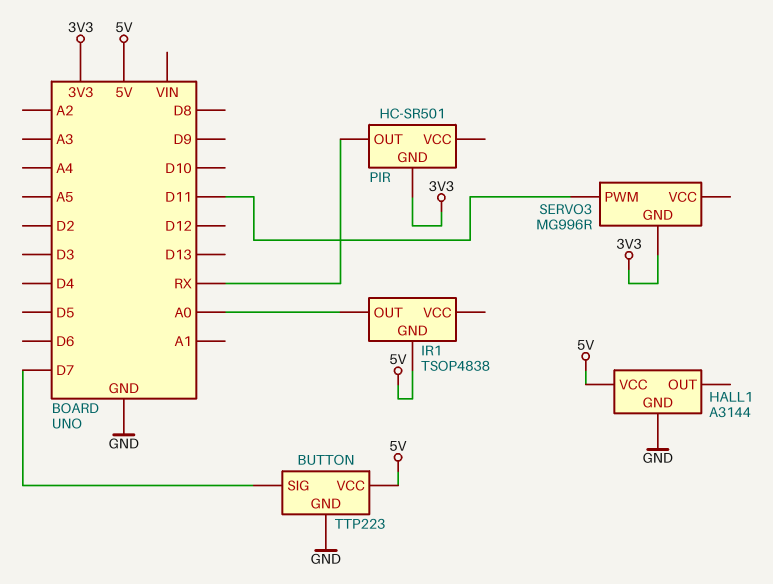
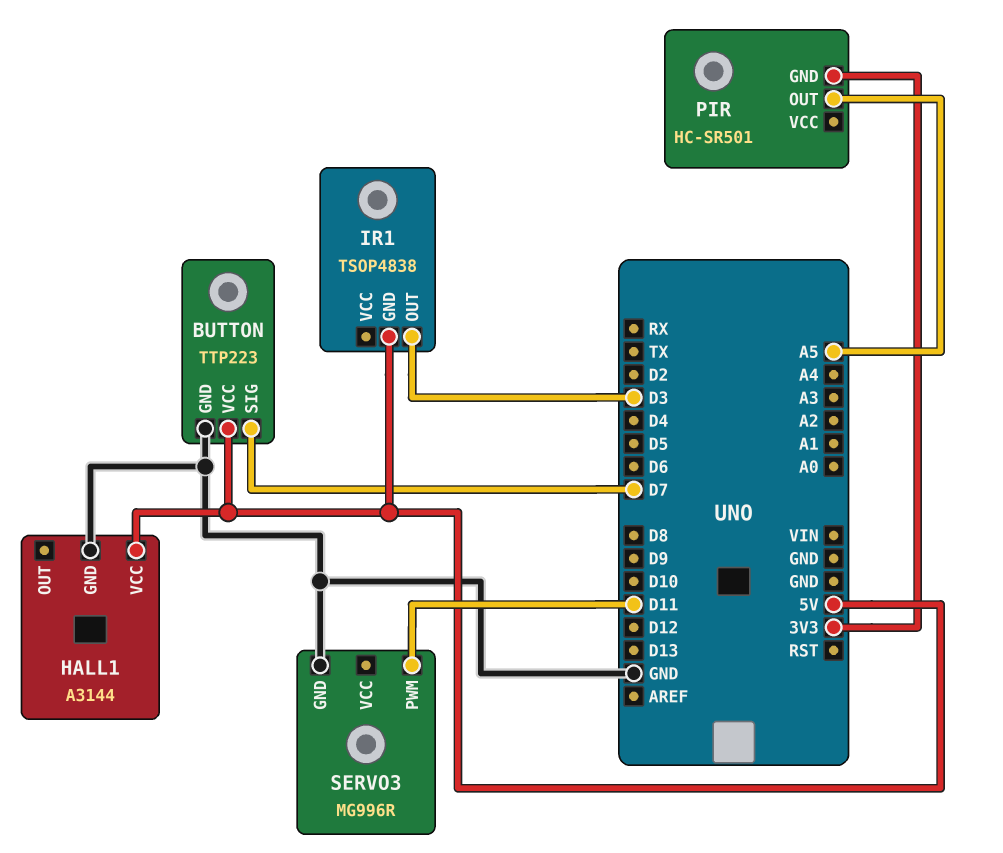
IR1 pin OUT: A0 -> D3
PIR pin OUT: RX -> A5
SERVO3 pin GND: 3V3 -> GND

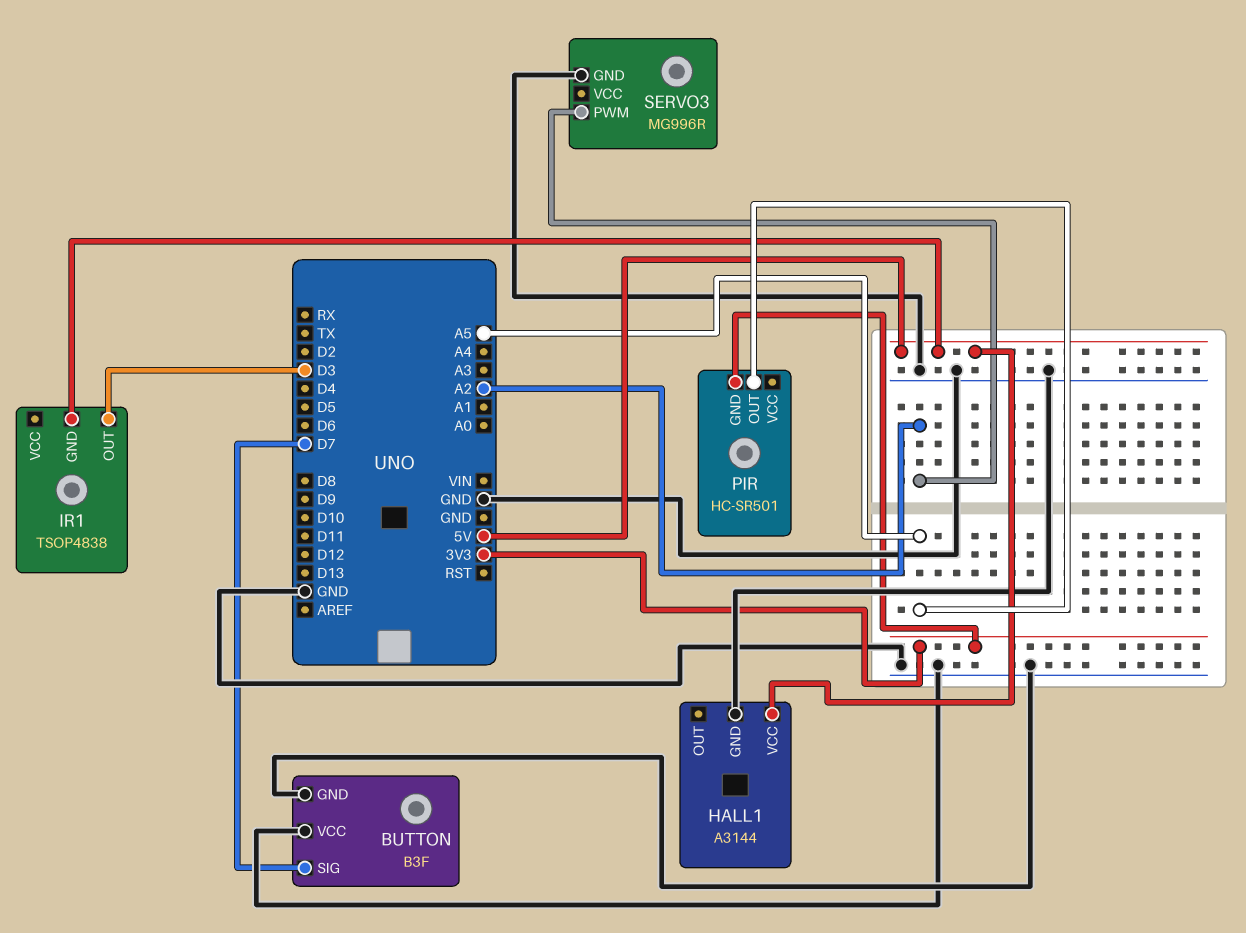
BUTTON: TTP223 -> B3F
BUTTON pin VCC: 5V -> GND
SERVO3 pin PWM: D11 -> A2

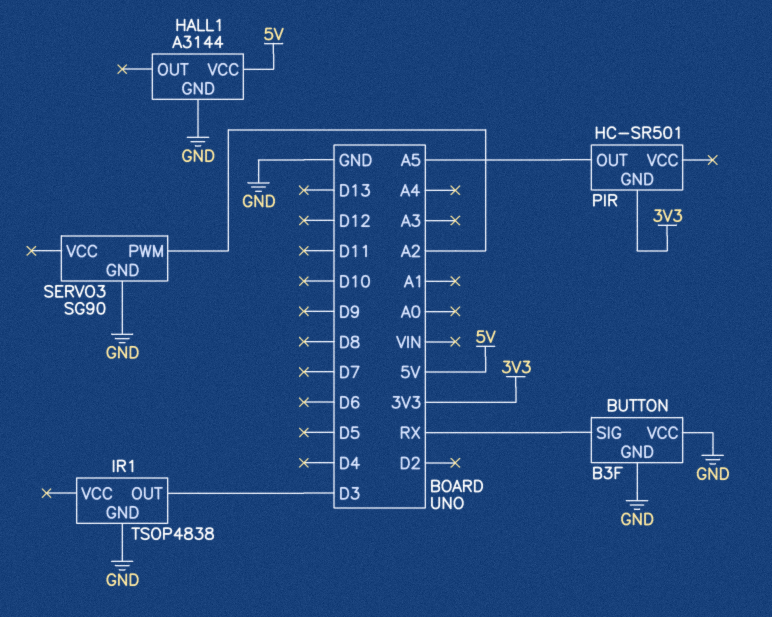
BUTTON pin SIG: D7 -> RX
IR1 pin GND: 5V -> GND
SERVO3: MG996R -> SG90

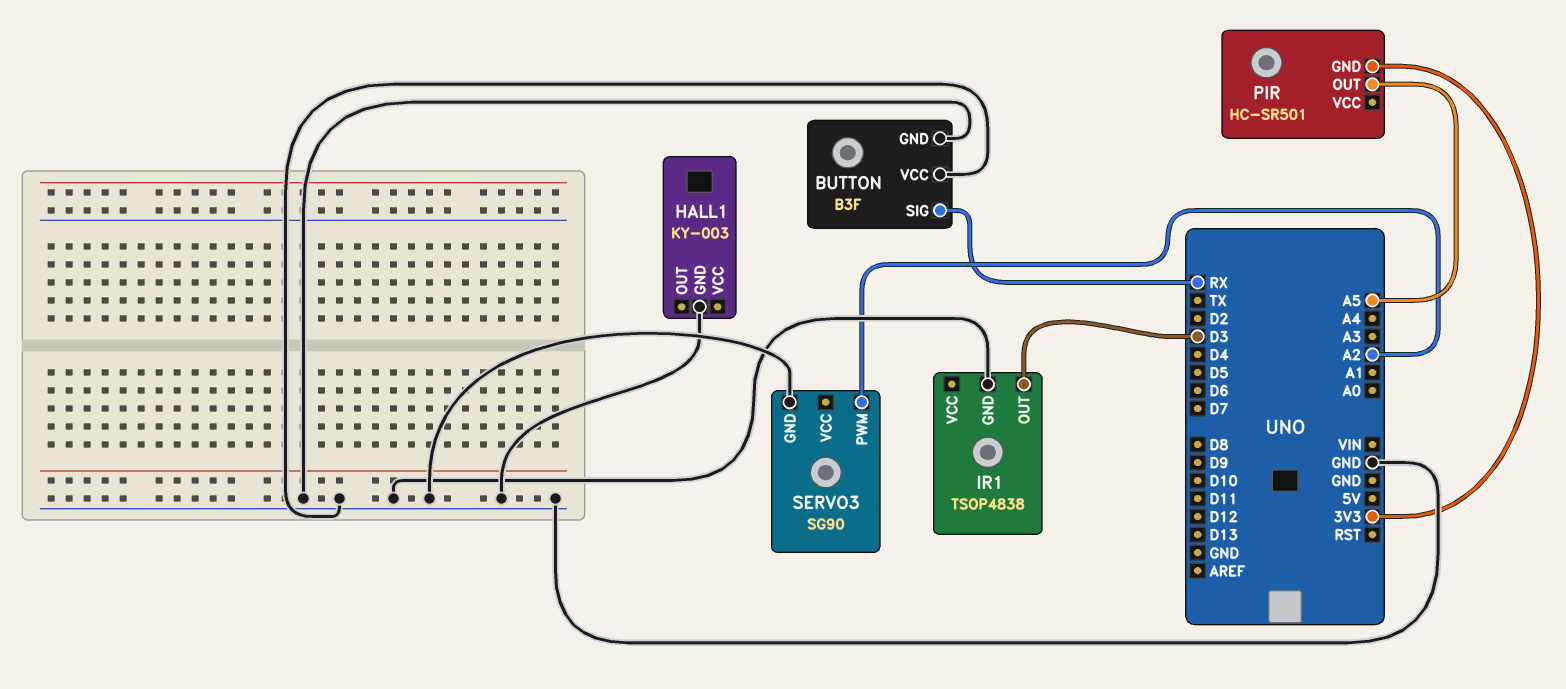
HALL1: A3144 -> KY-003
HALL1 pin VCC: 5V -> none

